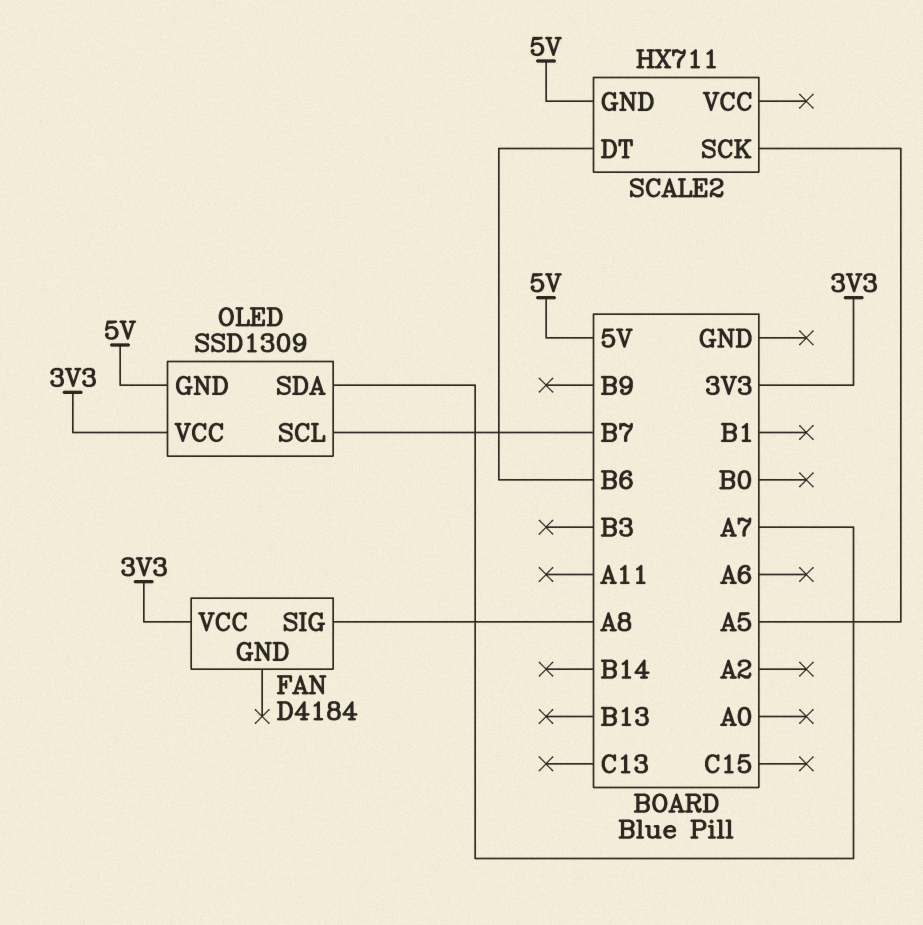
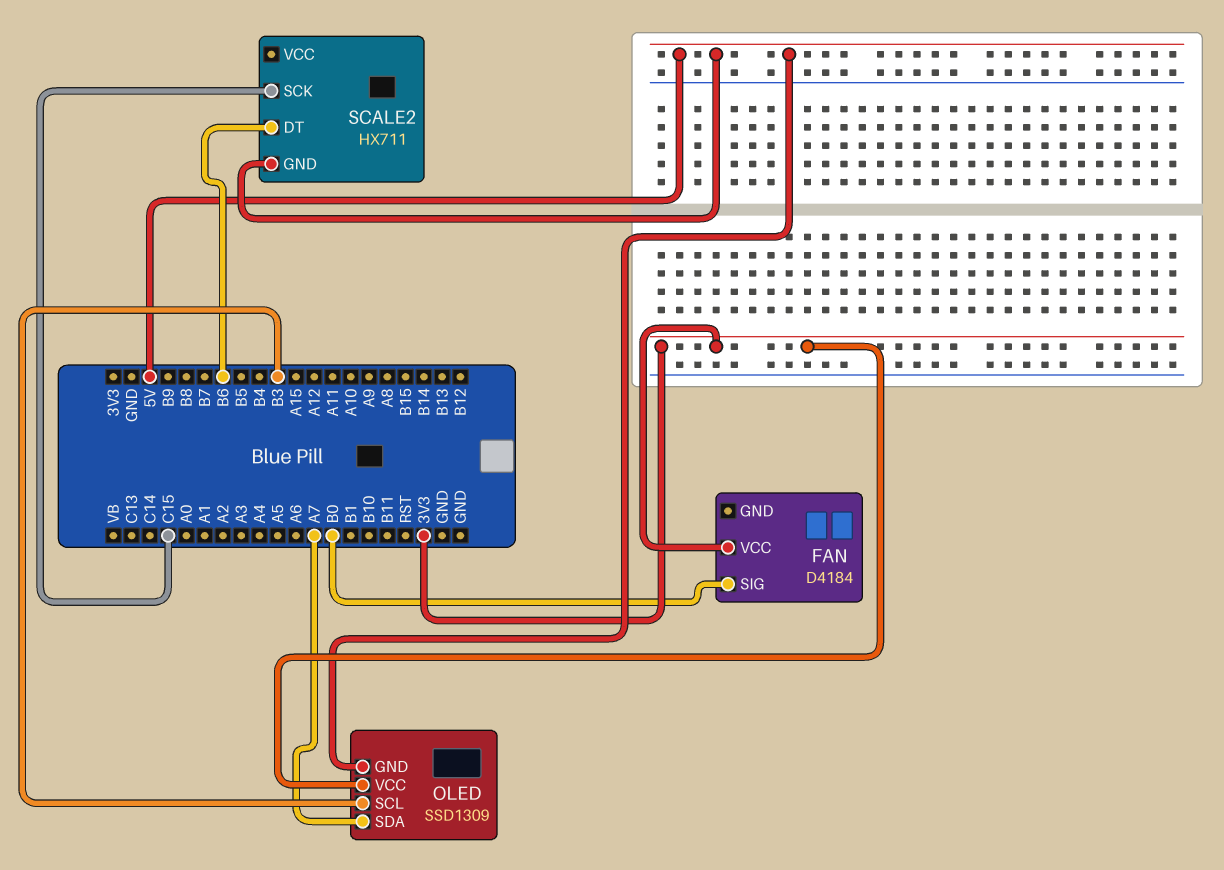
FAN pin SIG: A8 -> B0
OLED pin SCL: B7 -> B3
SCALE2 pin SCK: A5 -> C15

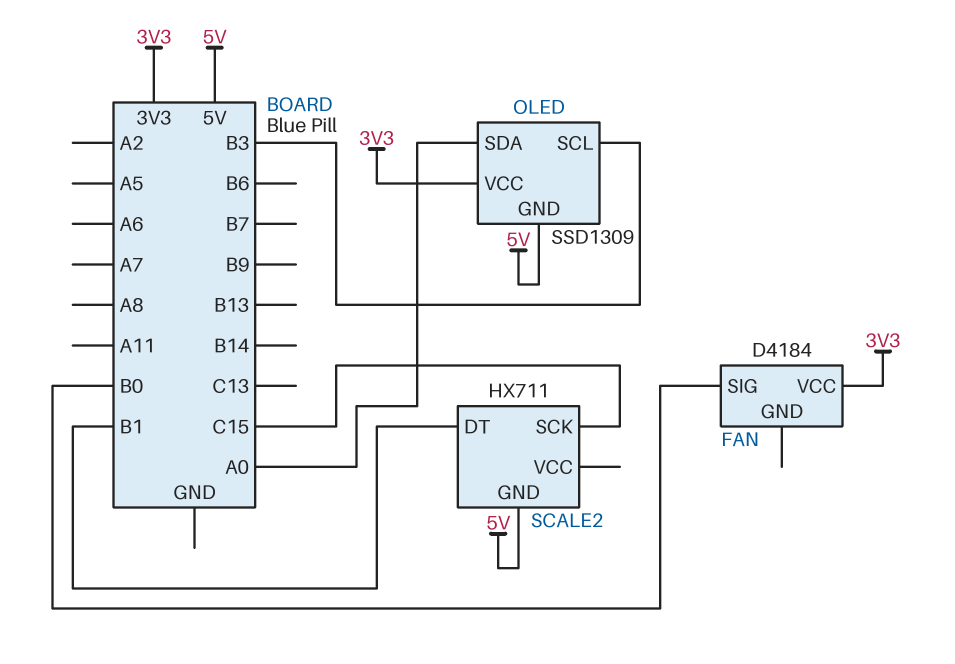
OLED pin SDA: A7 -> A0
SCALE2 pin DT: B6 -> B1

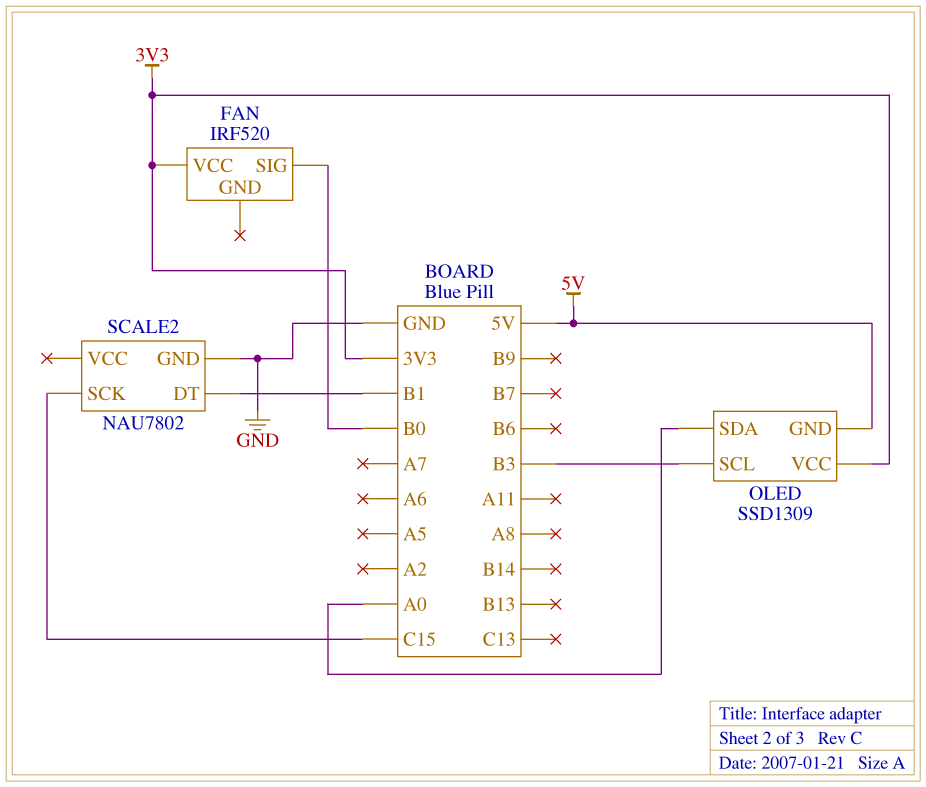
FAN: D4184 -> IRF520
SCALE2: HX711 -> NAU7802
SCALE2 pin GND: 5V -> GND

